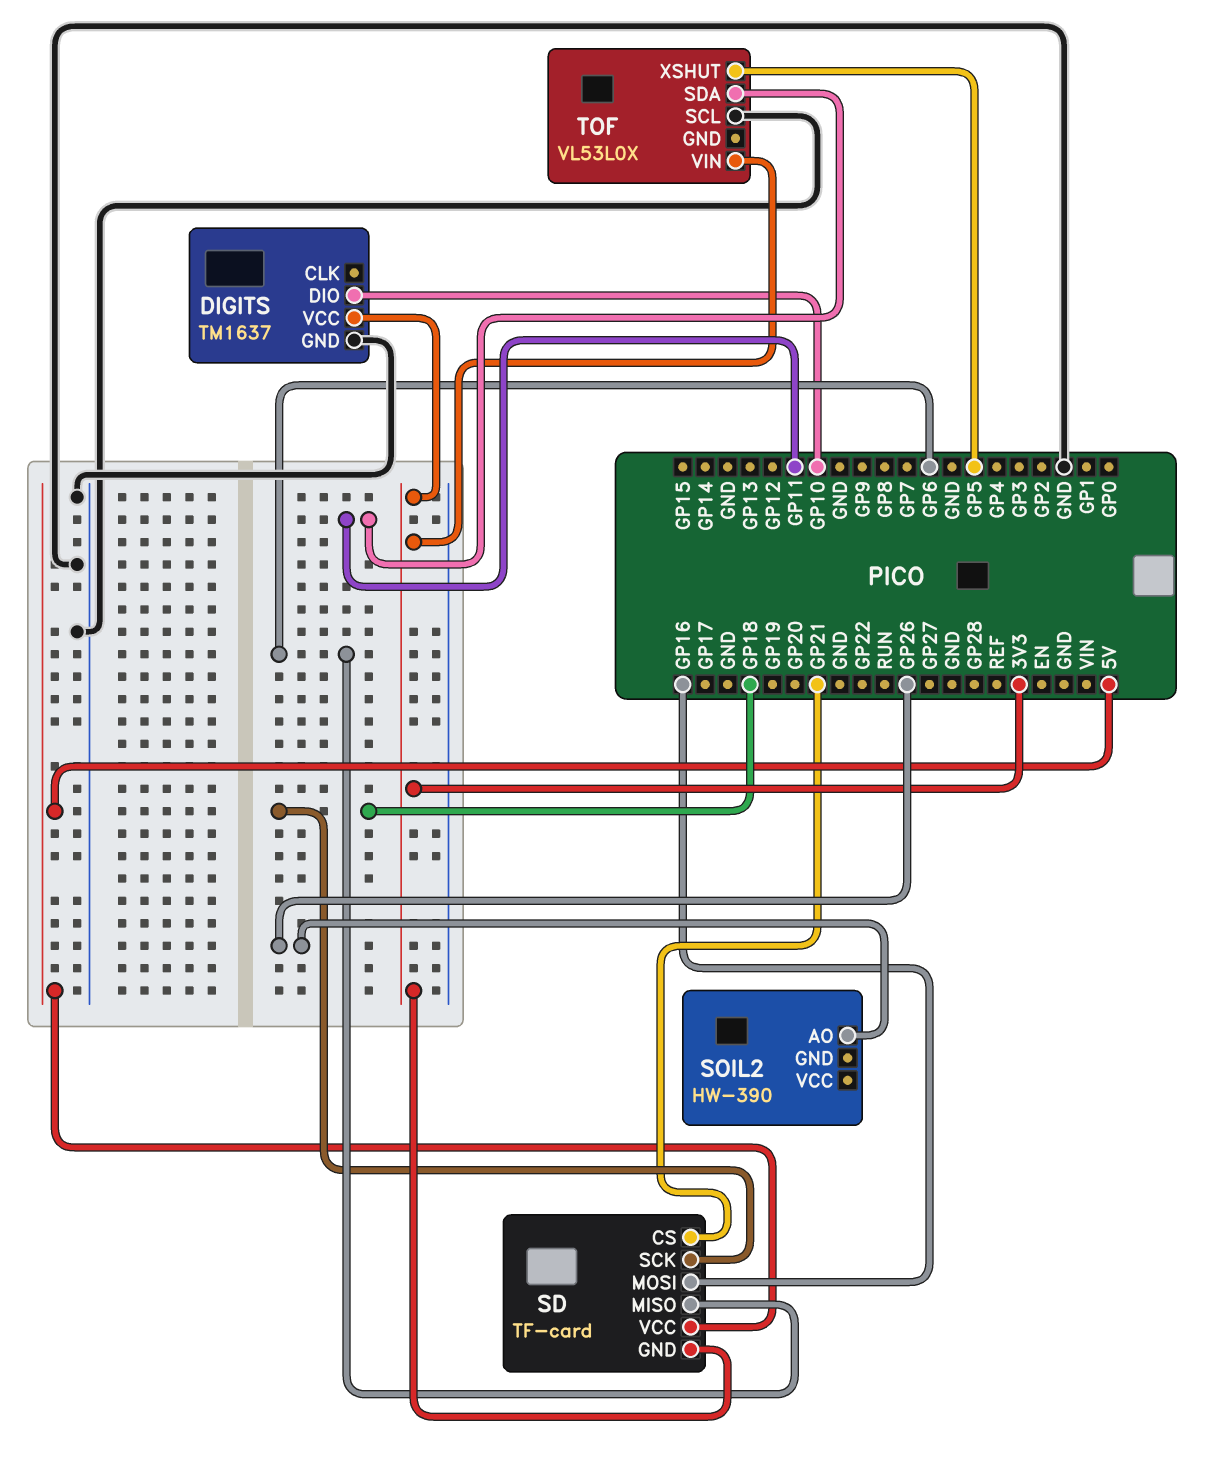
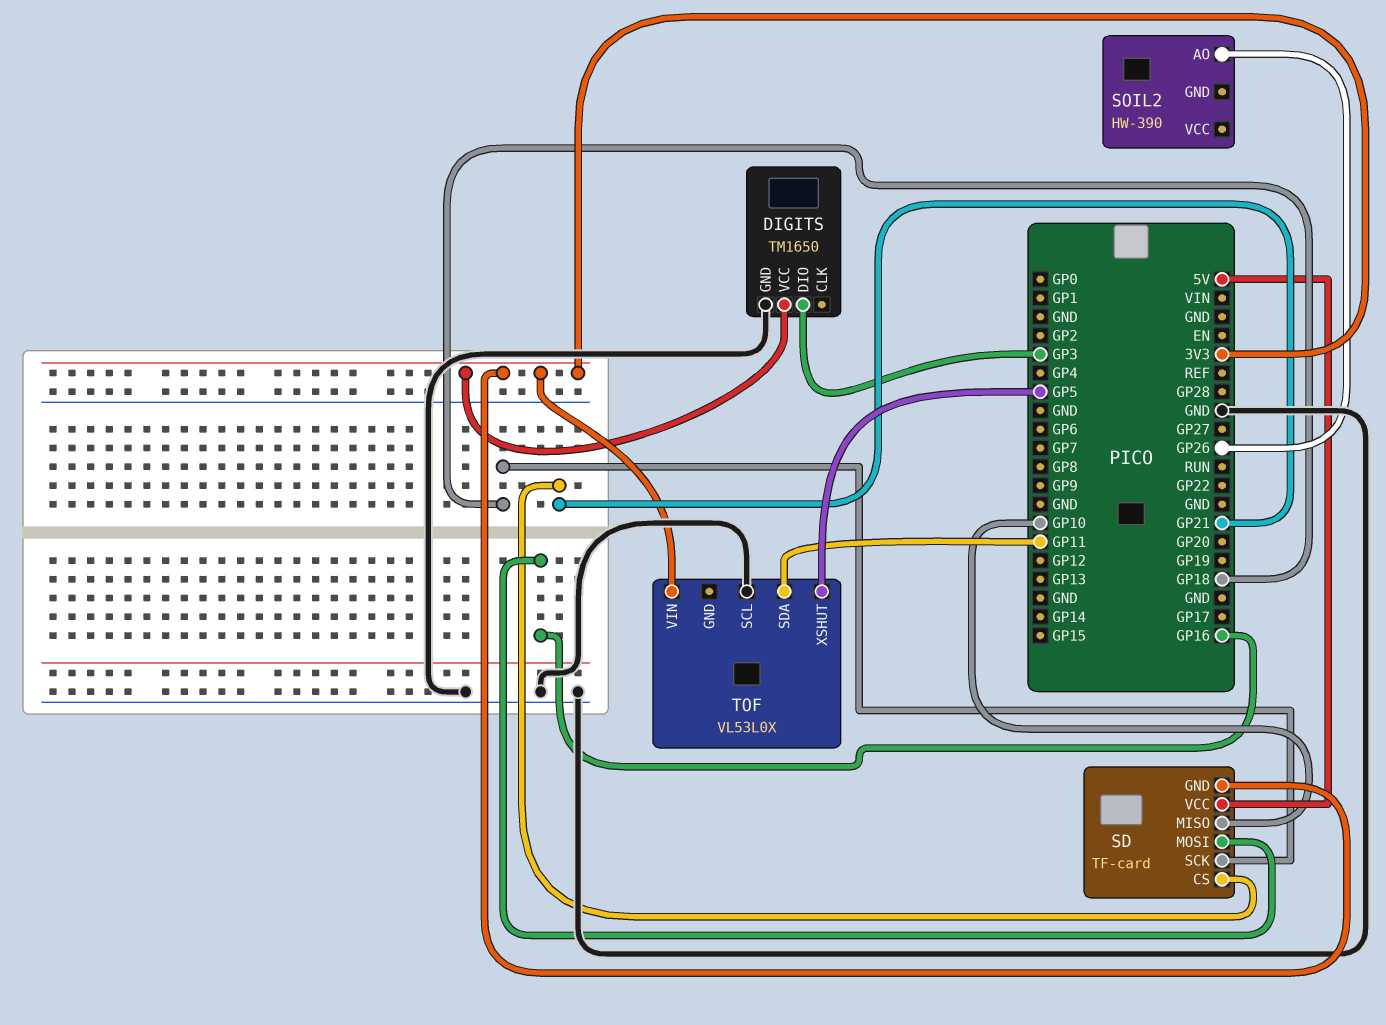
DIGITS: TM1637 -> TM1650
DIGITS pin DIO: GP10 -> GP3
SD pin MISO: GP6 -> GP10

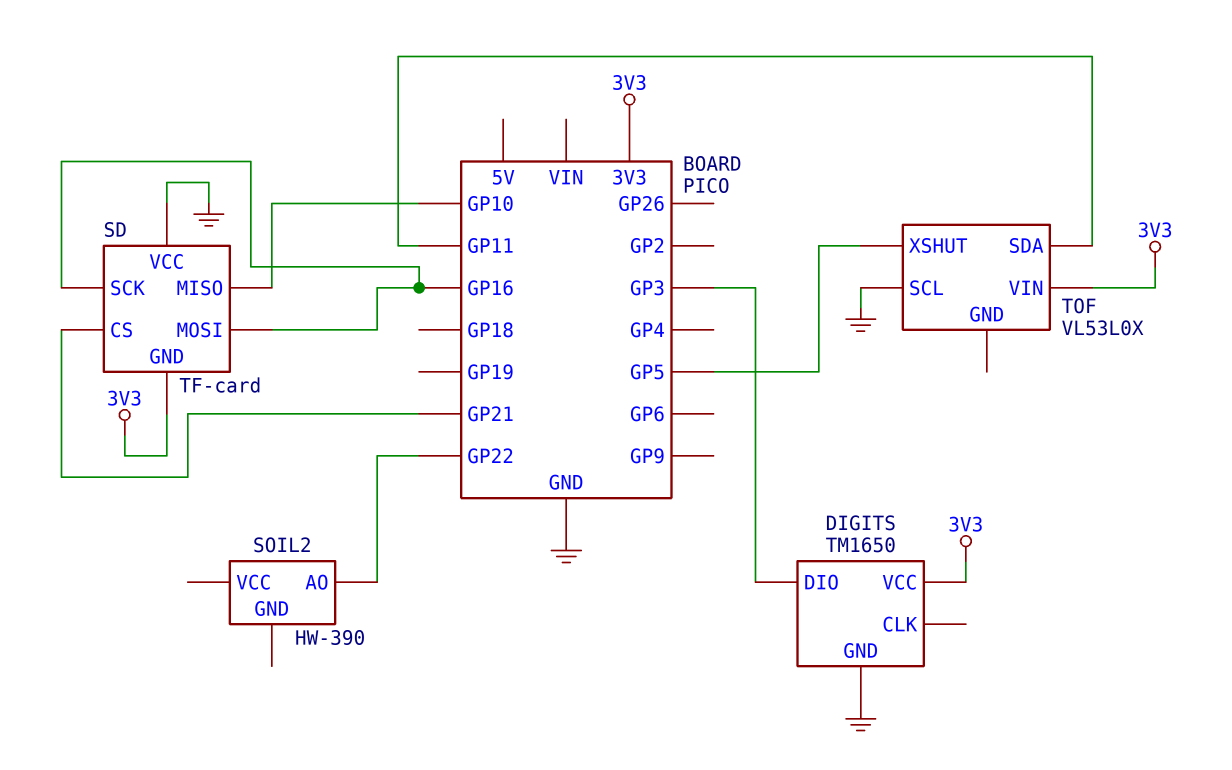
SD pin SCK: GP18 -> GP16
SD pin VCC: 5V -> GND
SOIL2 pin AO: GP26 -> GP22

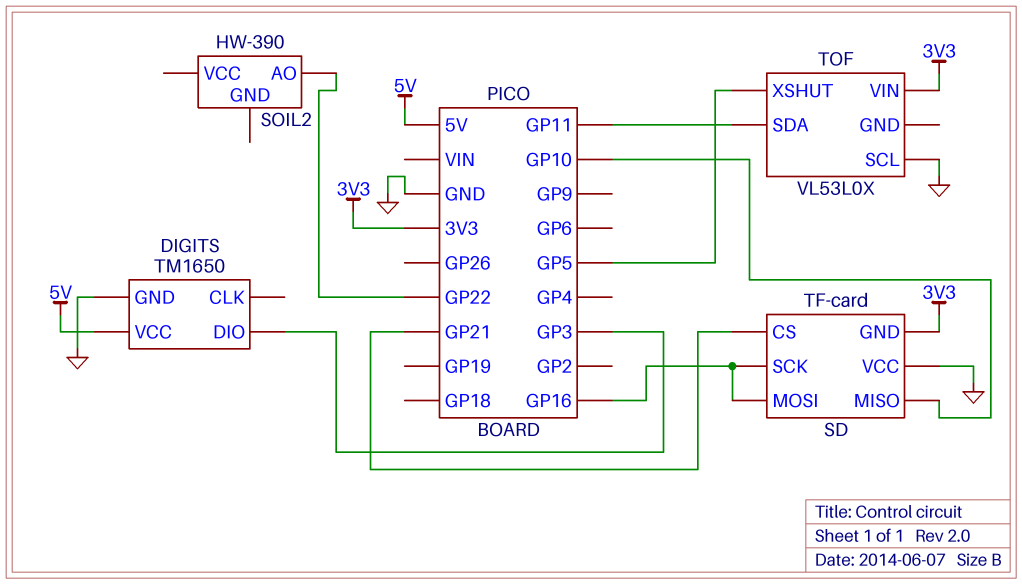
DIGITS pin VCC: 3V3 -> 5V

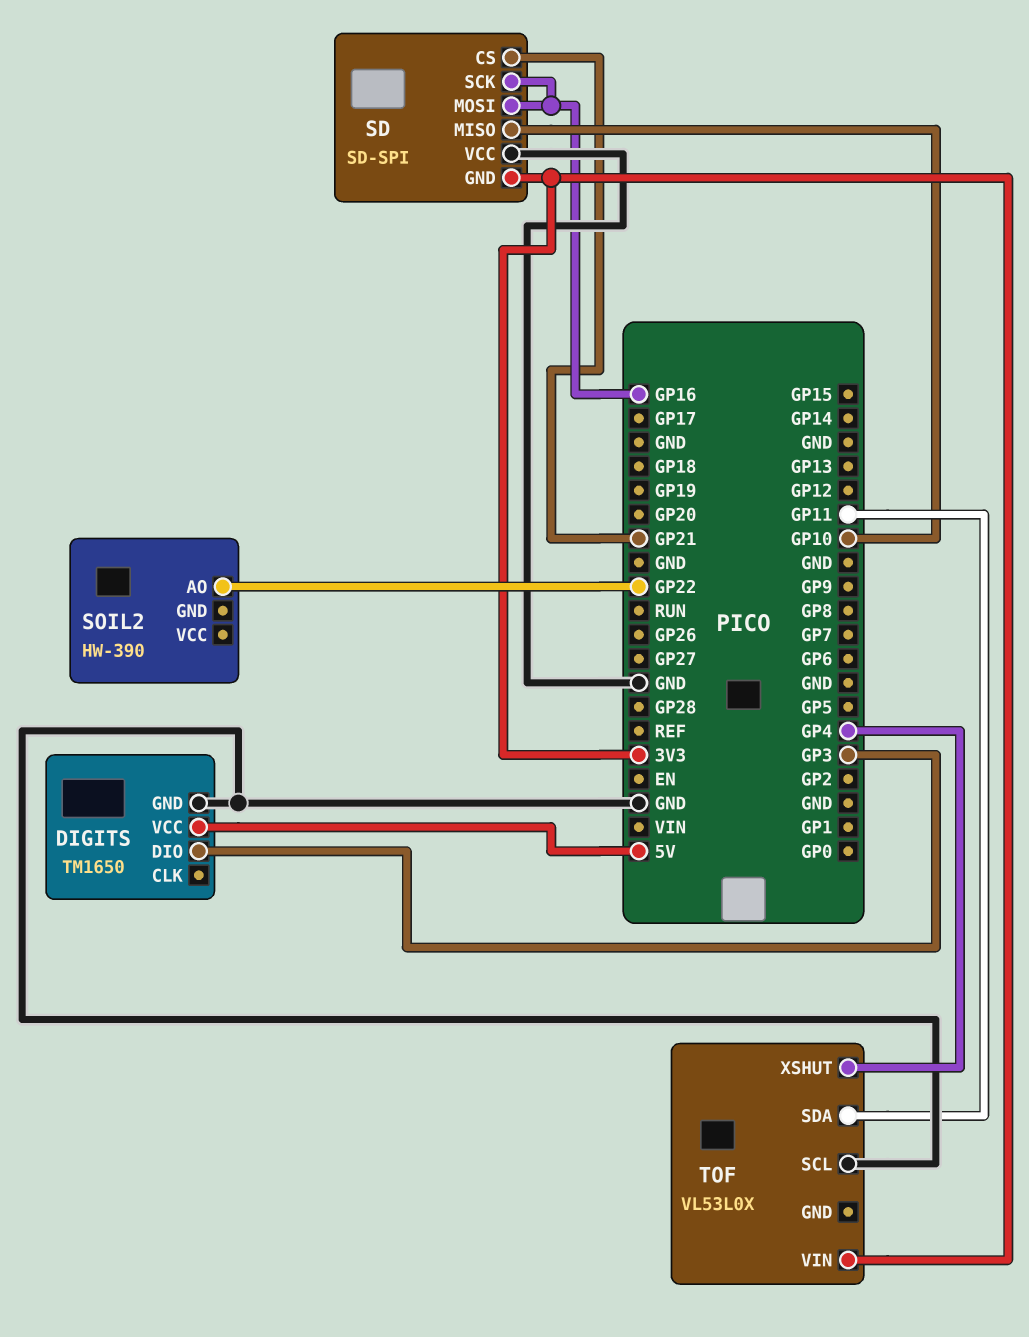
SD: TF-card -> SD-SPI
TOF pin XSHUT: GP5 -> GP4

